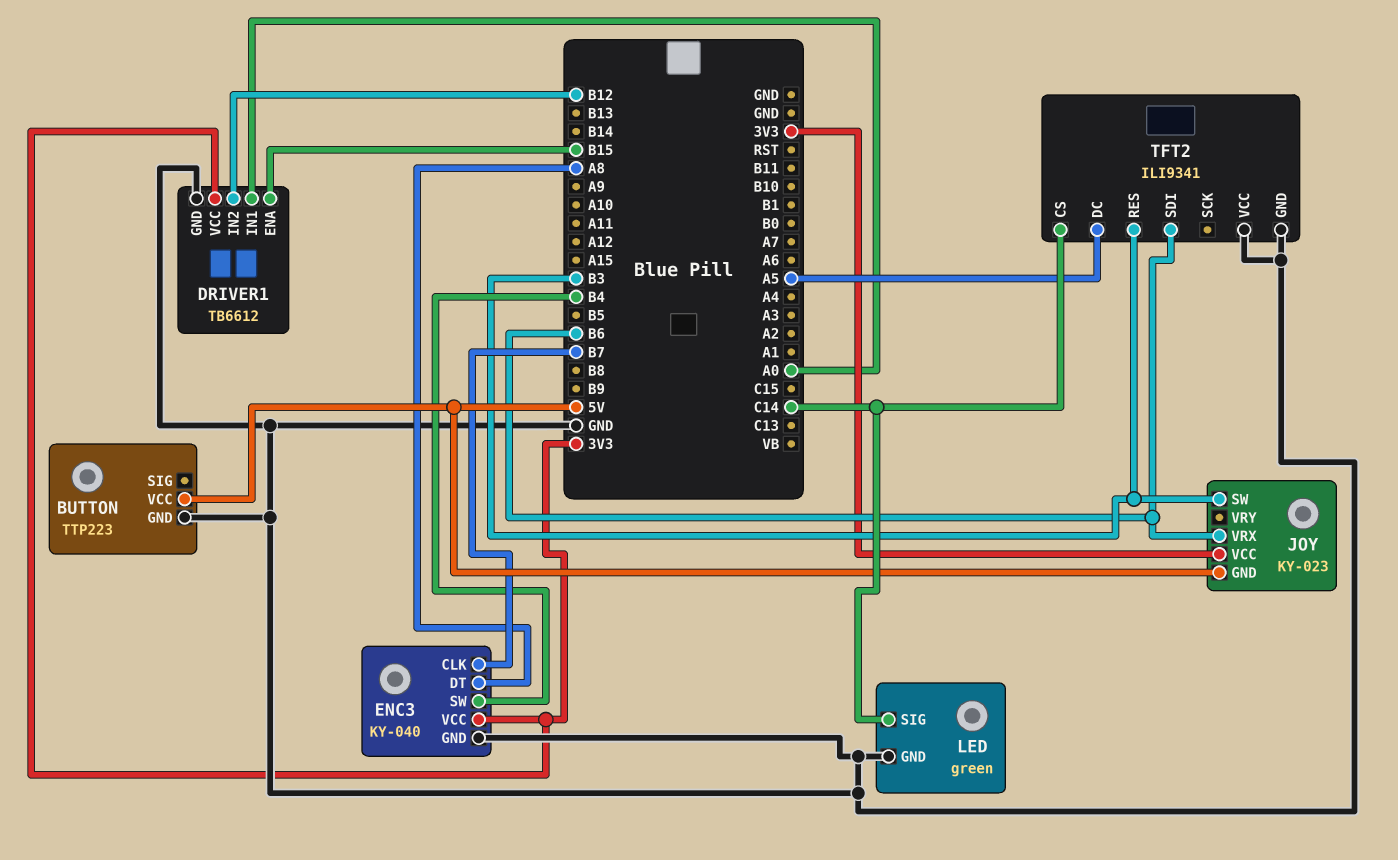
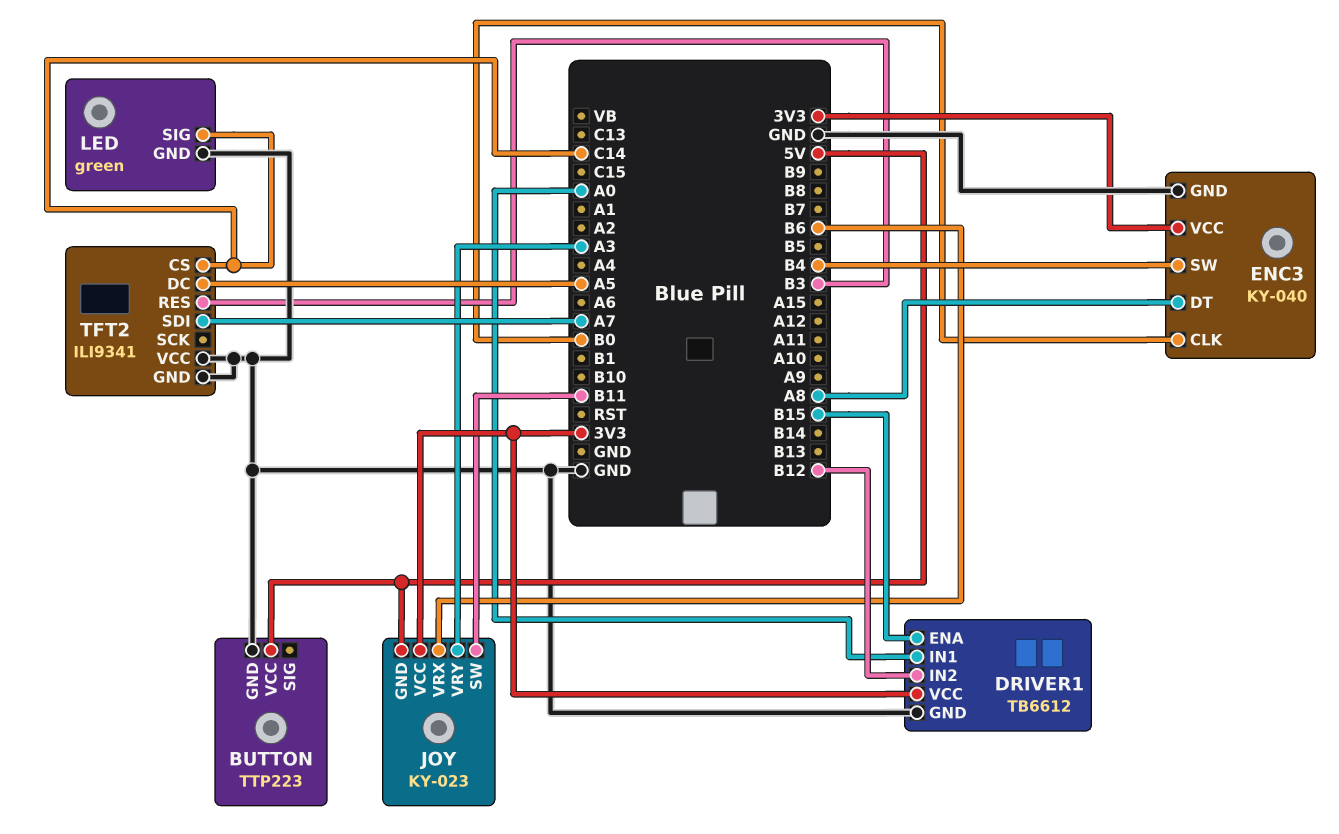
ENC3 pin CLK: B7 -> B0
JOY pin SW: B3 -> B11
JOY pin VRY: none -> A3
TFT2 pin SDI: B6 -> A7

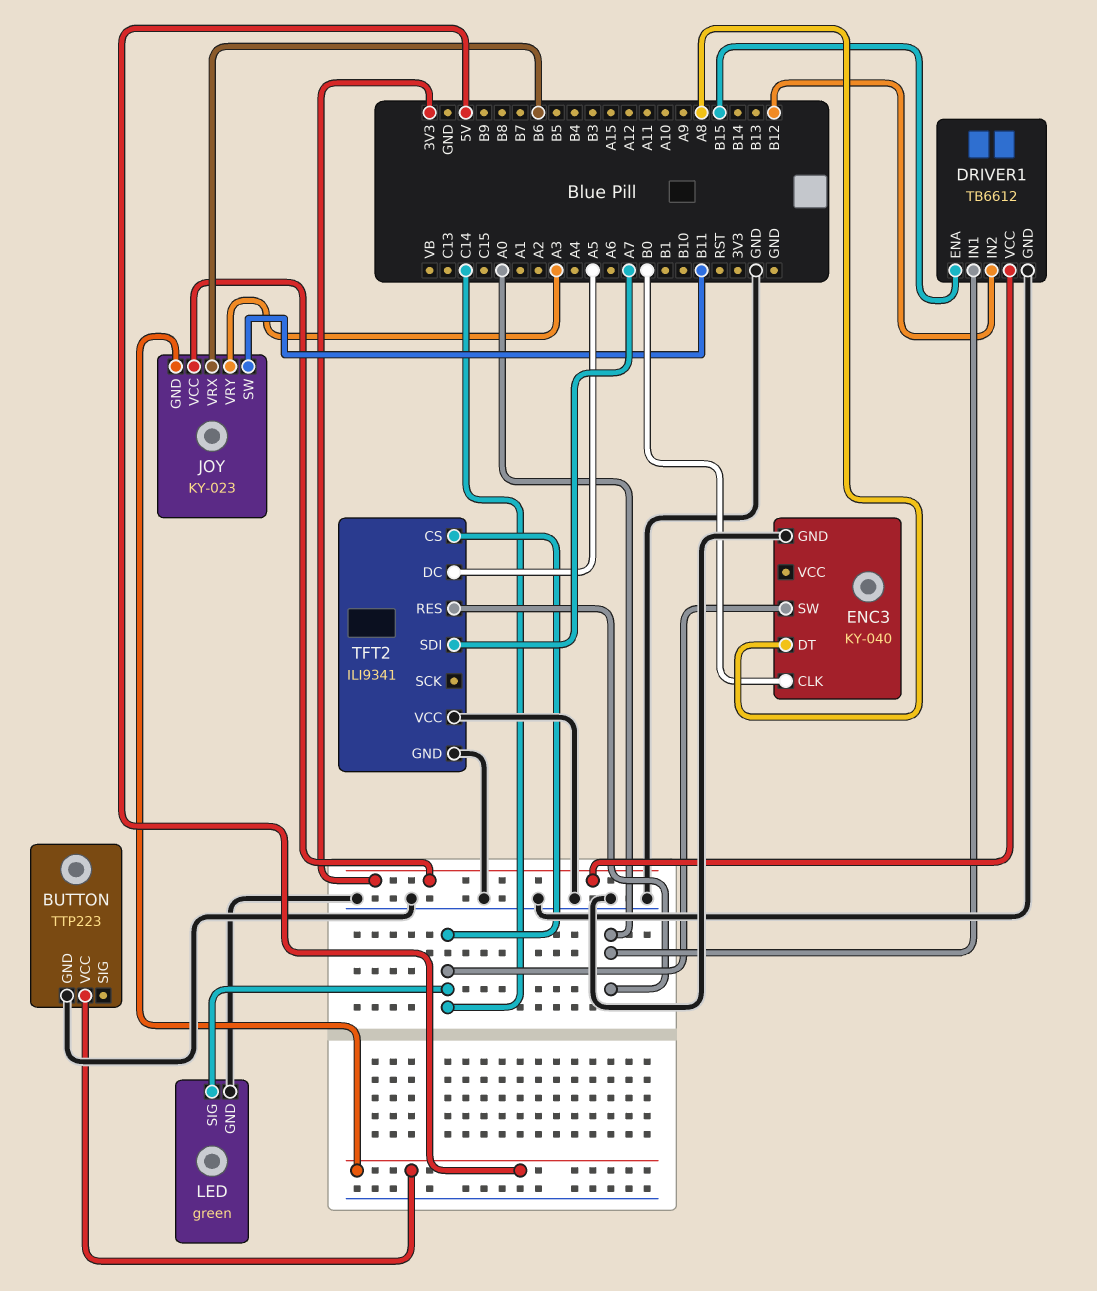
ENC3 pin SW: B4 -> C14
ENC3 pin VCC: 3V3 -> none
TFT2 pin RES: B3 -> A0

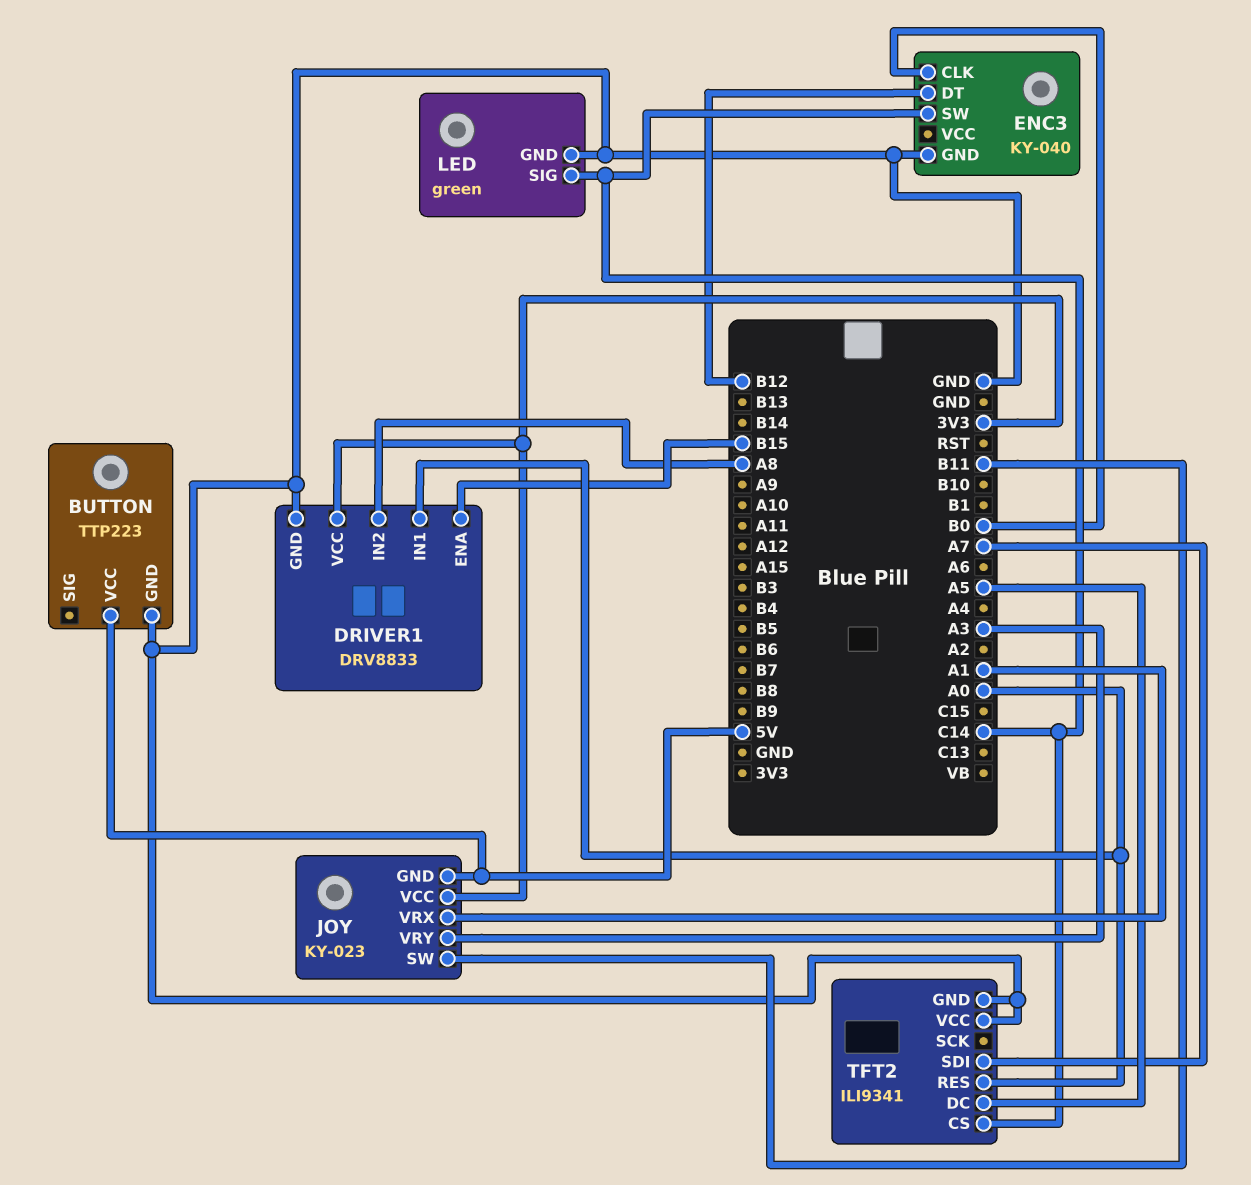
DRIVER1: TB6612 -> DRV8833
DRIVER1 pin IN2: B12 -> A8
ENC3 pin DT: A8 -> B12
JOY pin VRX: B6 -> A1

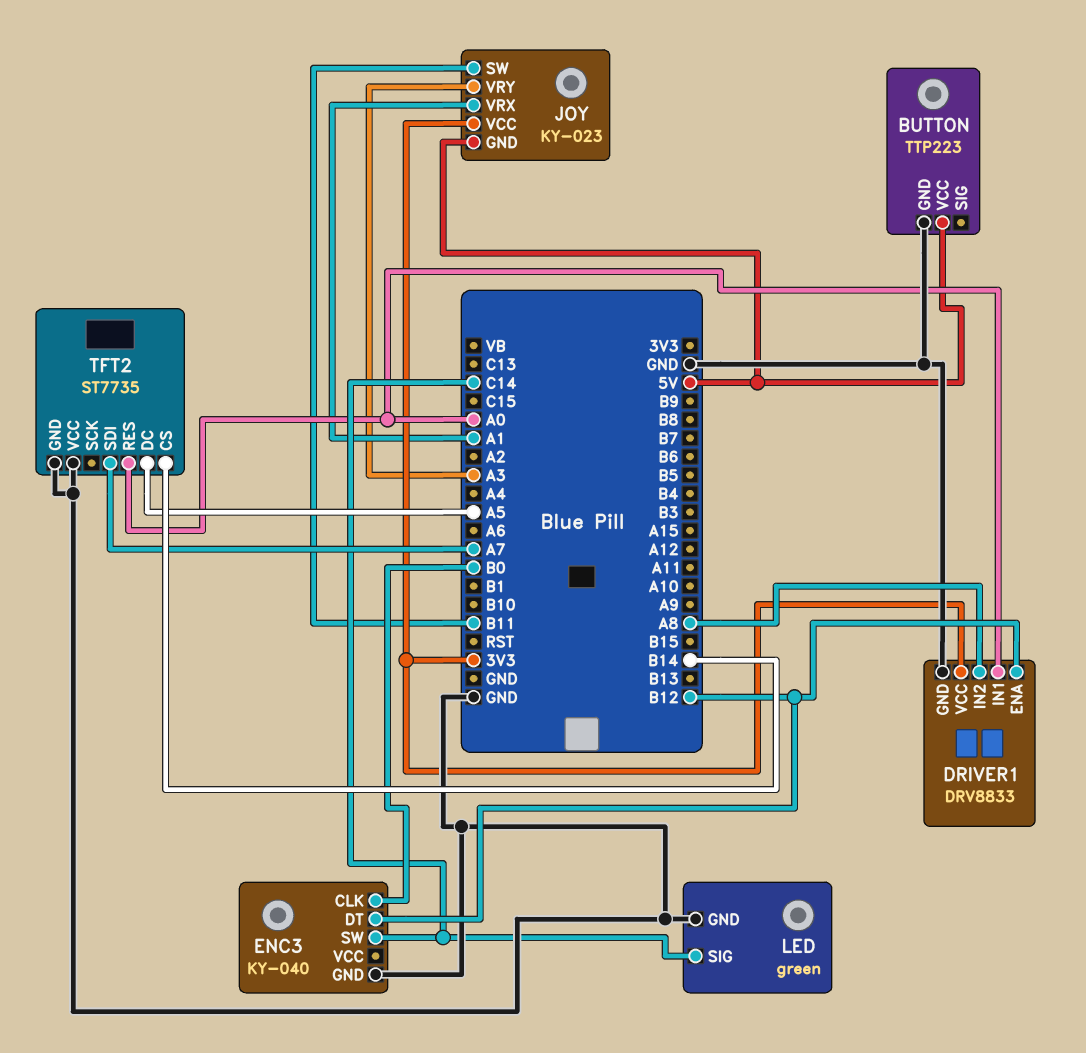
DRIVER1 pin ENA: B15 -> B12
TFT2: ILI9341 -> ST7735
TFT2 pin CS: C14 -> B14

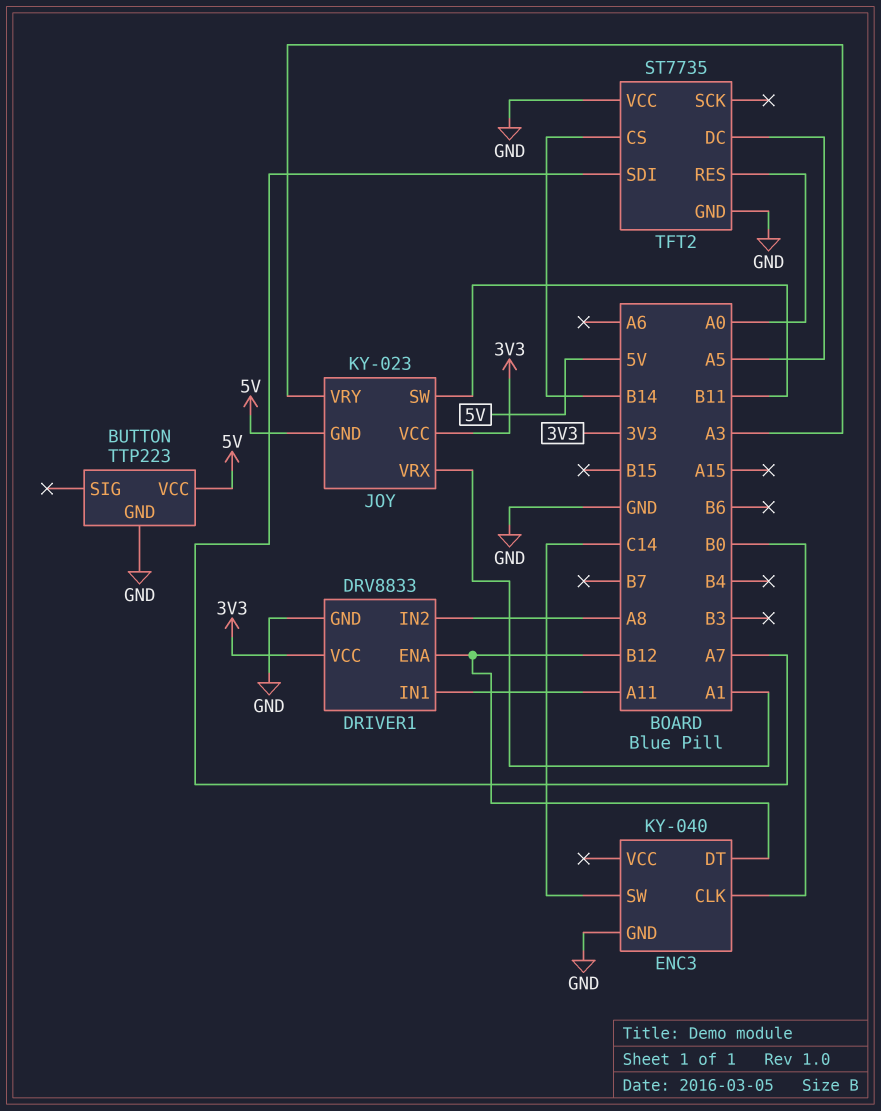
DRIVER1 pin IN1: A0 -> A11
LED: green -> none
LED pin GND: GND -> none
LED pin SIG: C14 -> none

